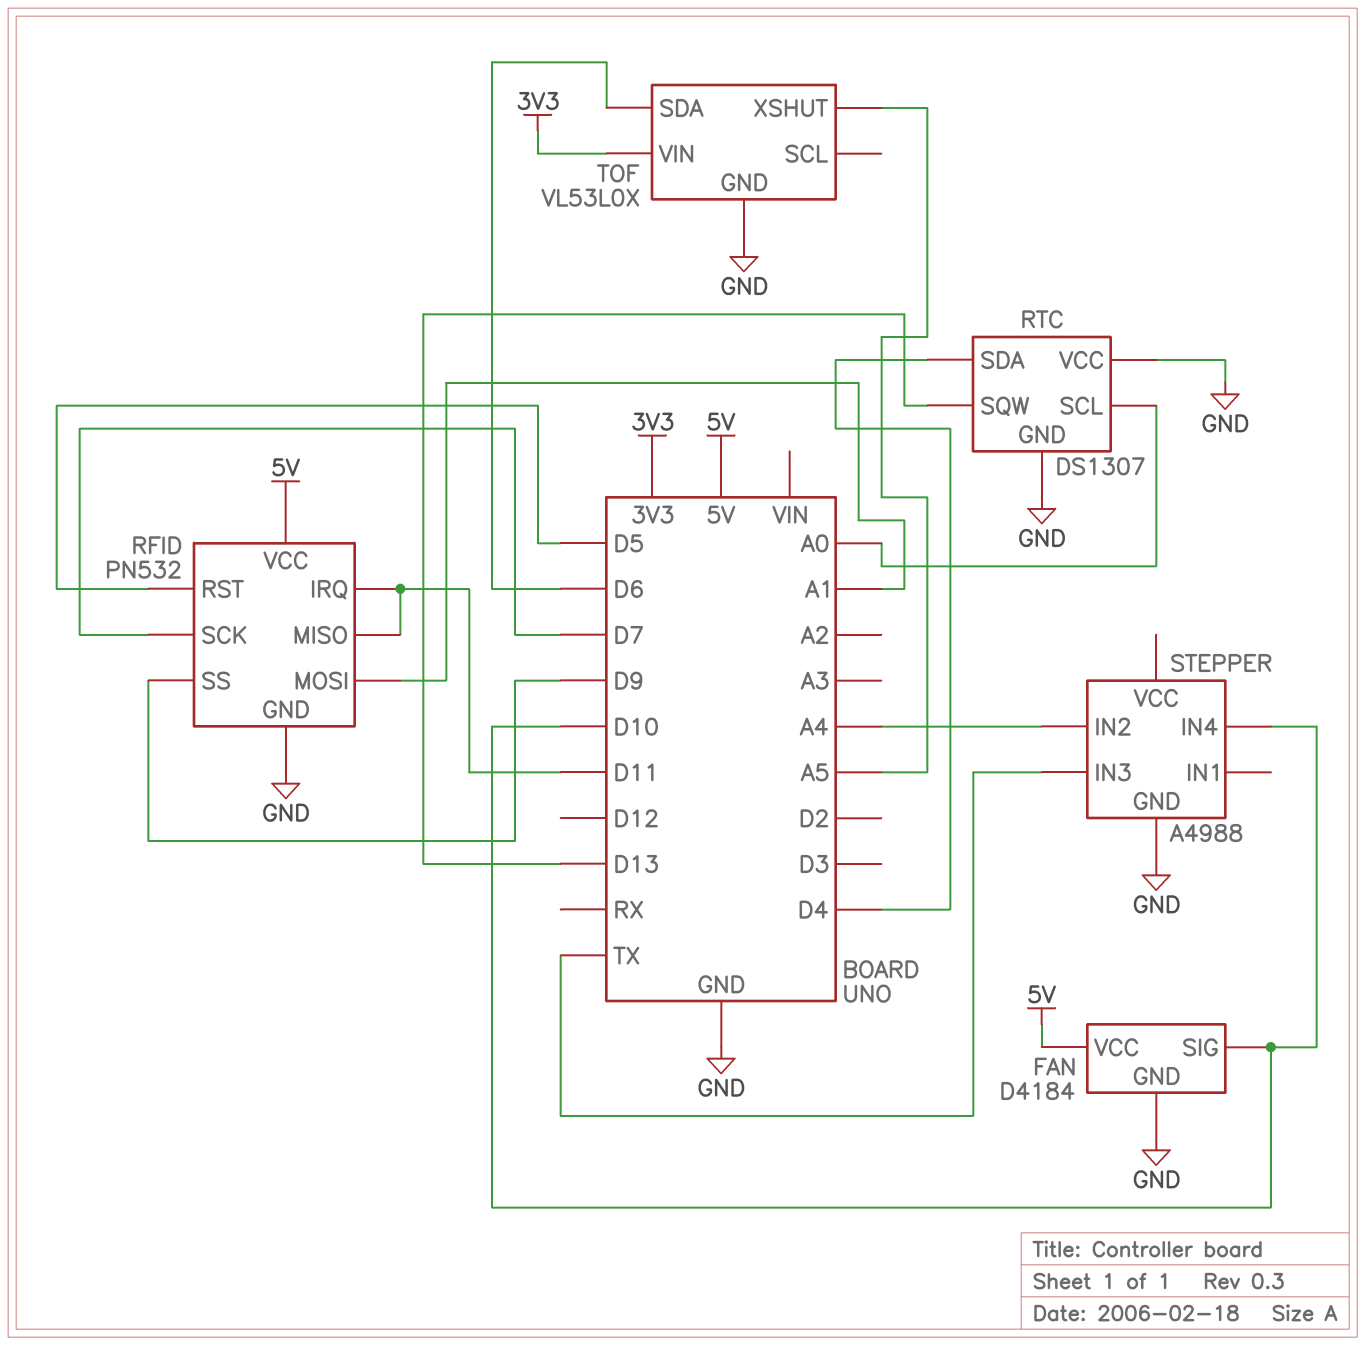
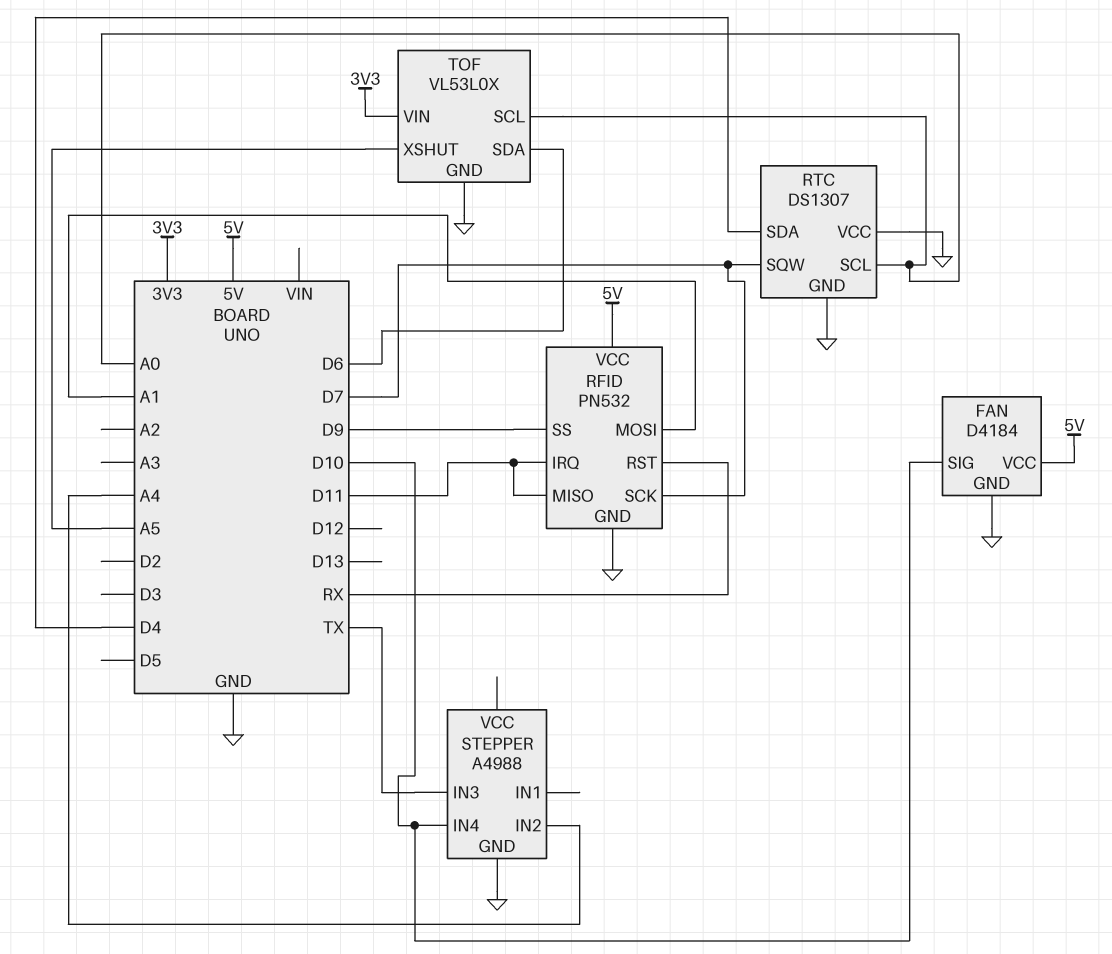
RFID pin RST: D5 -> RX
RTC pin SQW: D13 -> D7
TOF pin SCL: none -> A0

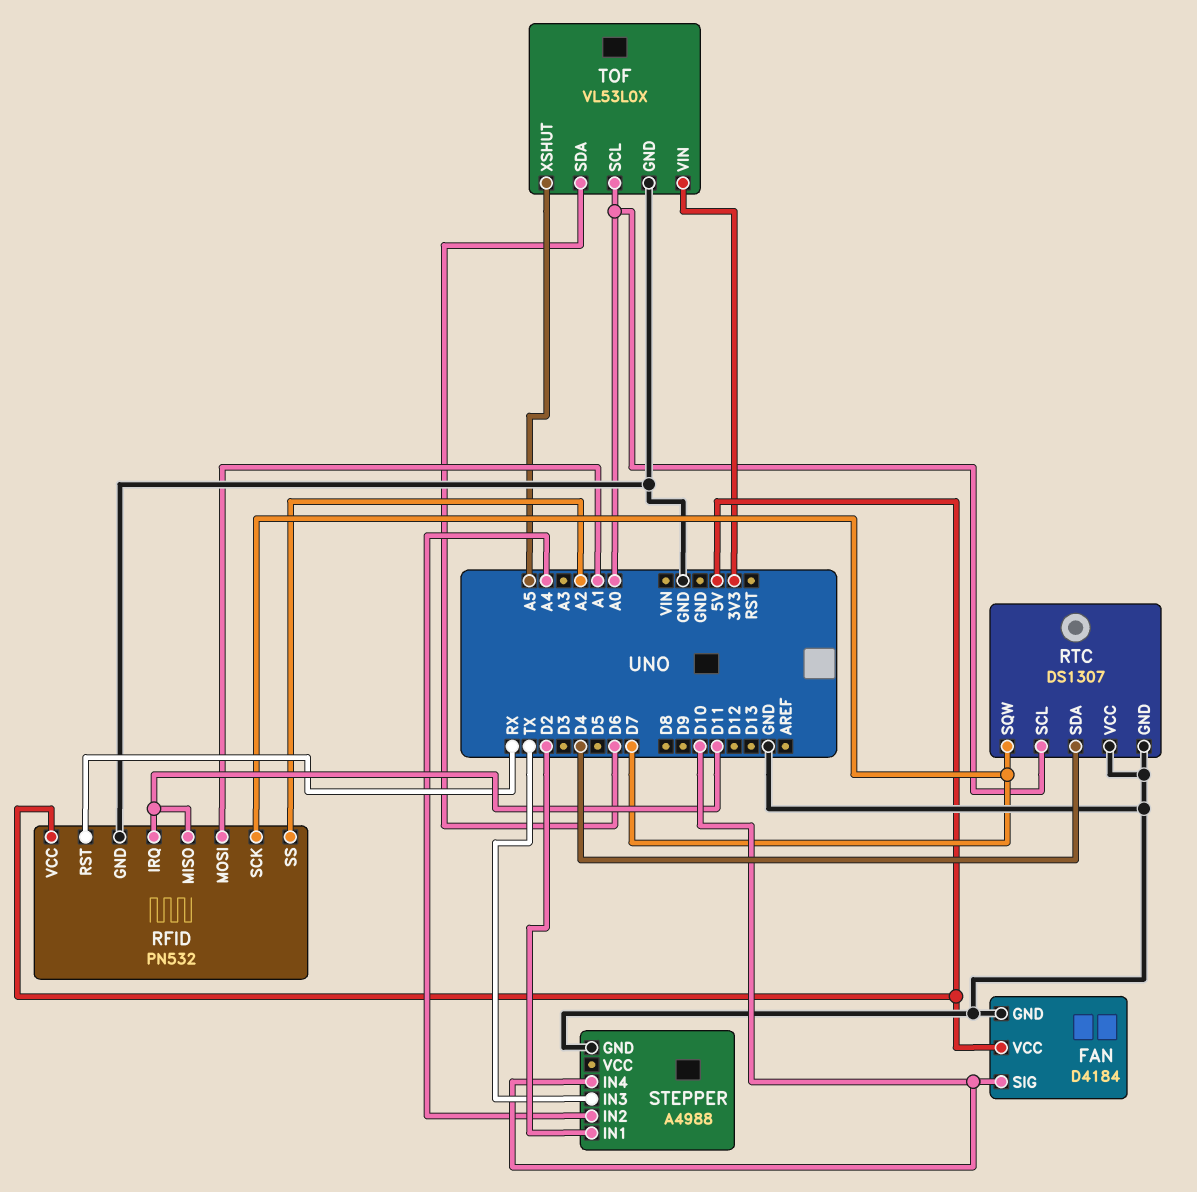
RFID pin SS: D9 -> A2
STEPPER pin IN1: none -> D2

